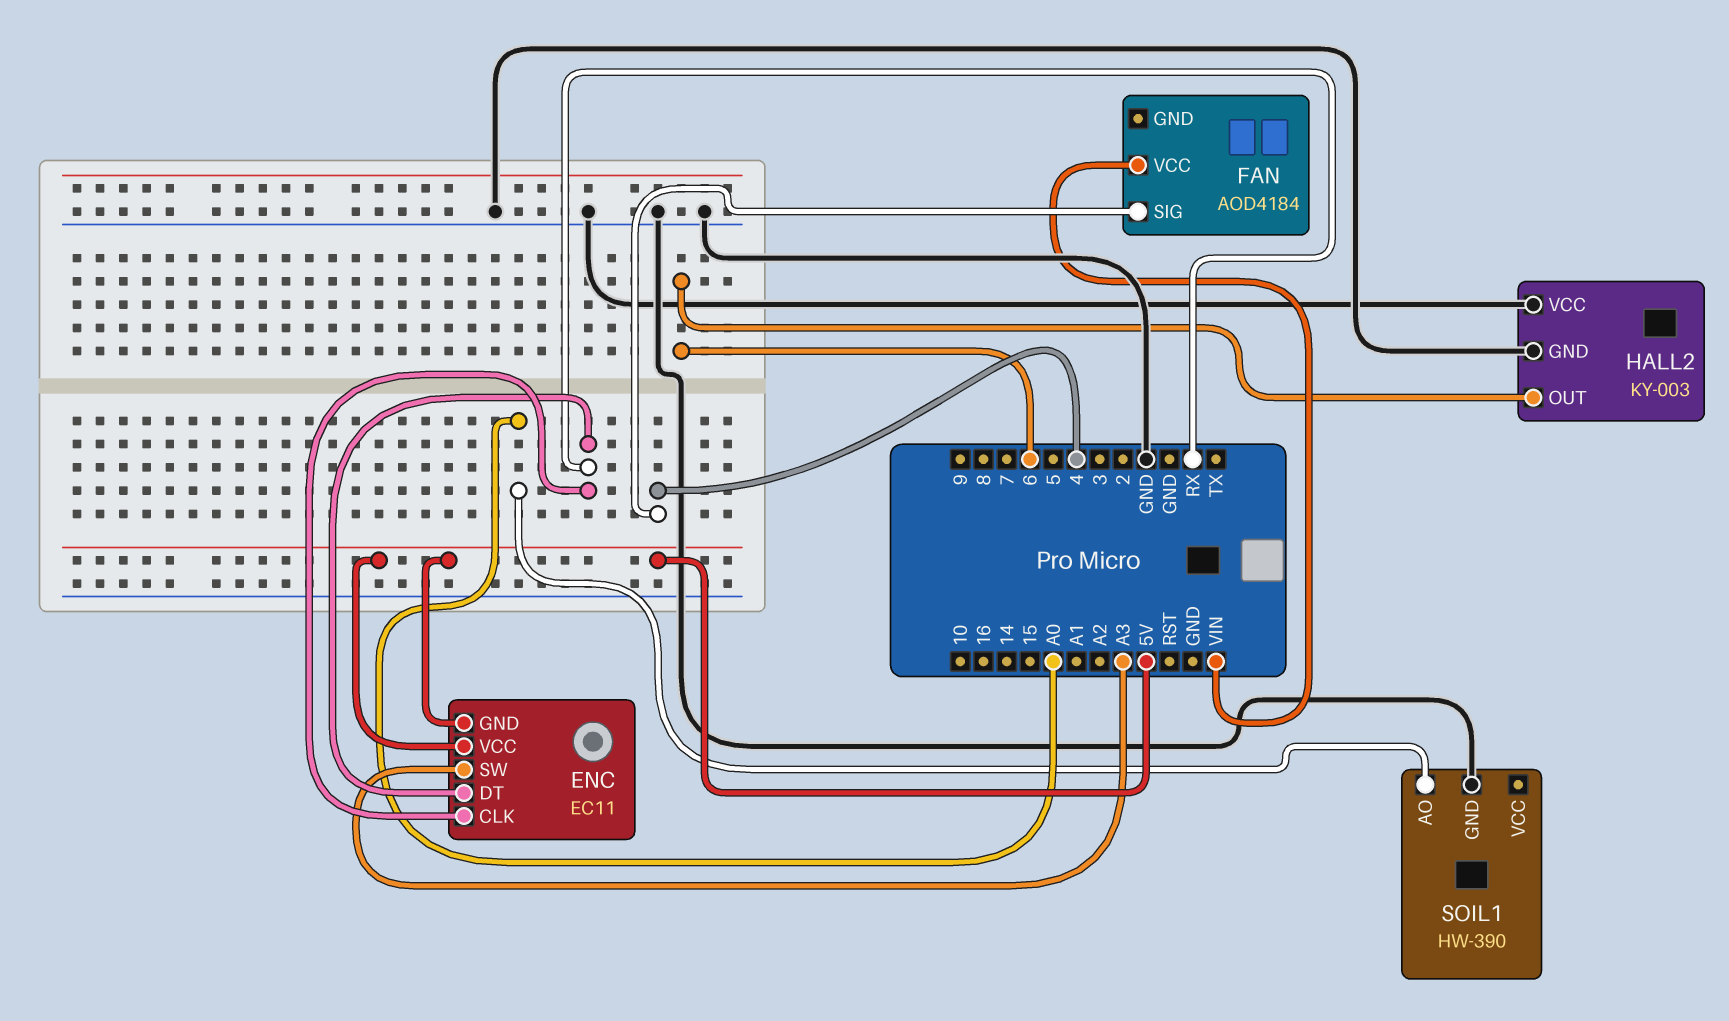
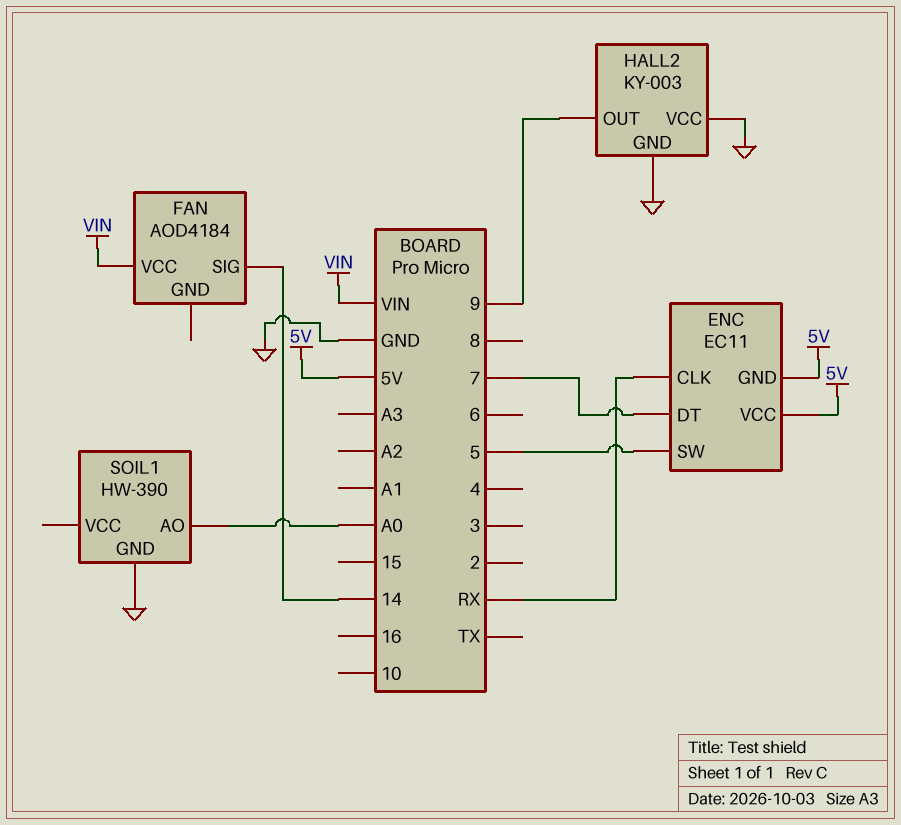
ENC pin DT: RX -> 7
ENC pin SW: A3 -> 5
FAN pin SIG: 4 -> 14
HALL2 pin OUT: 6 -> 9

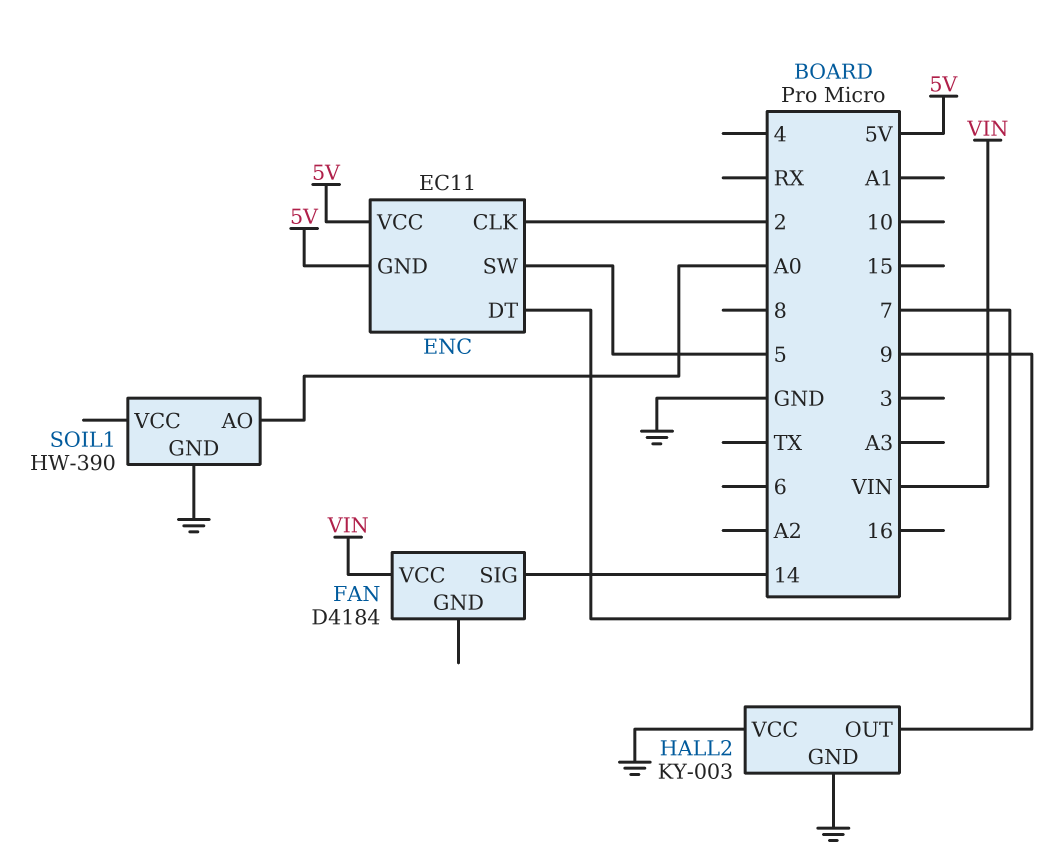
ENC pin CLK: RX -> 2
FAN: AOD4184 -> D4184

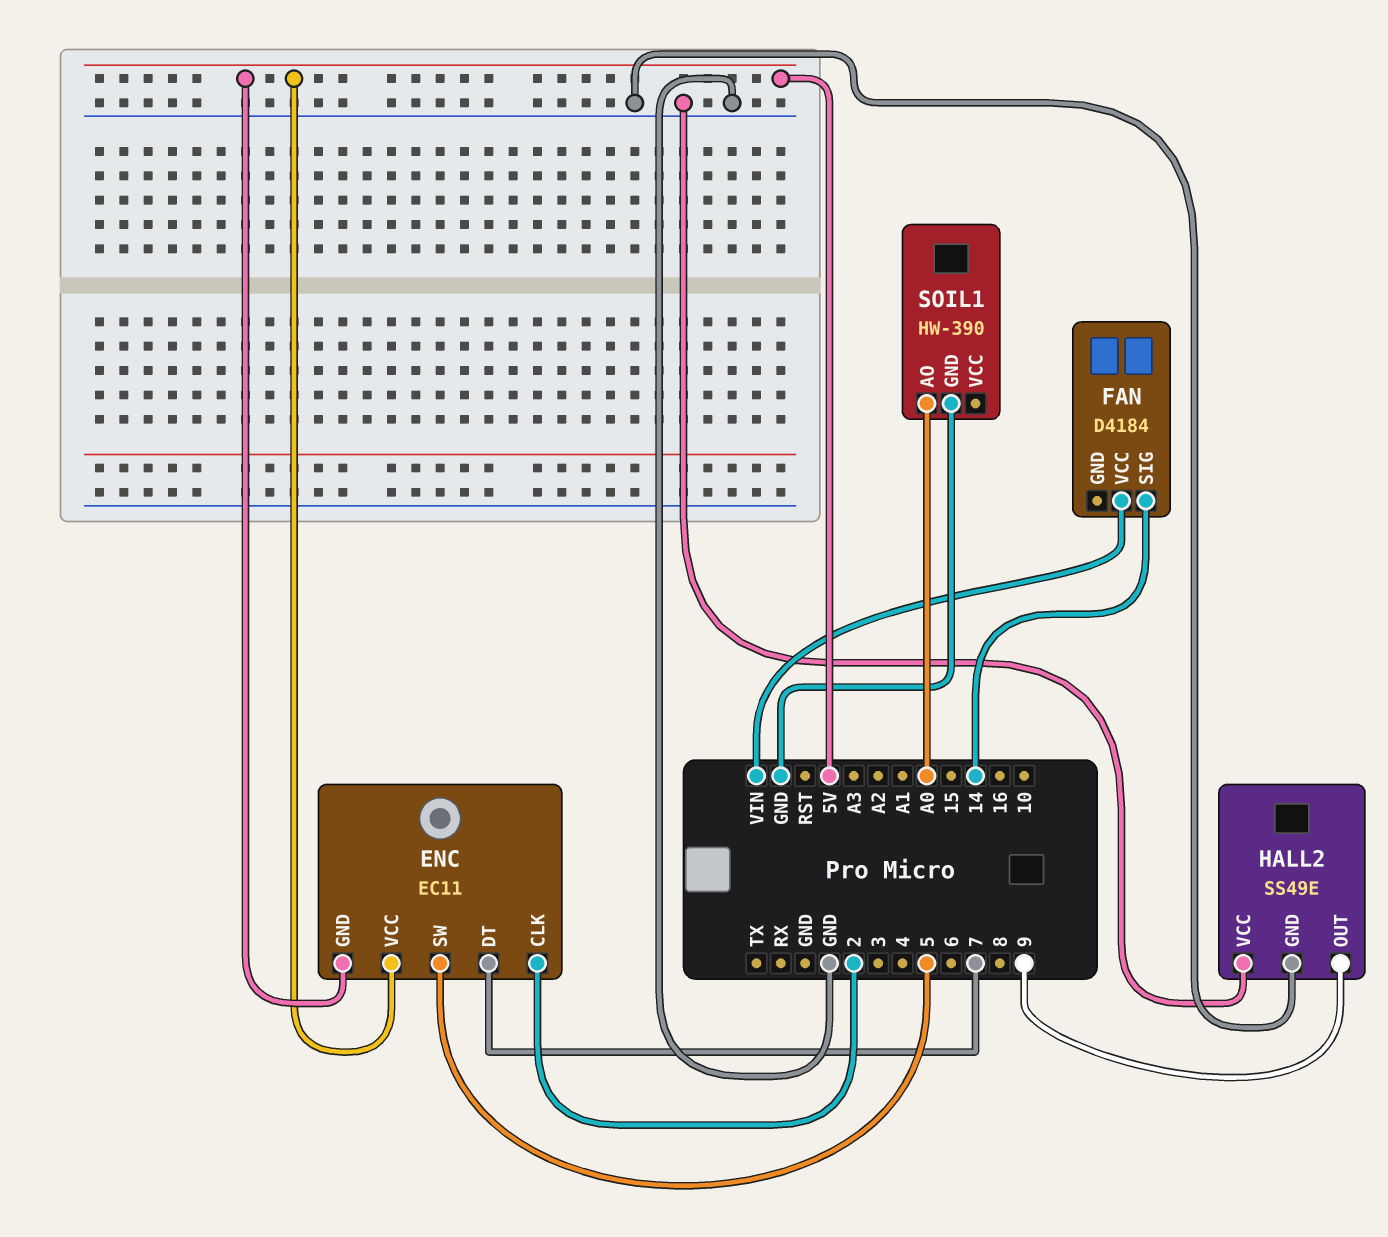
HALL2: KY-003 -> SS49E

